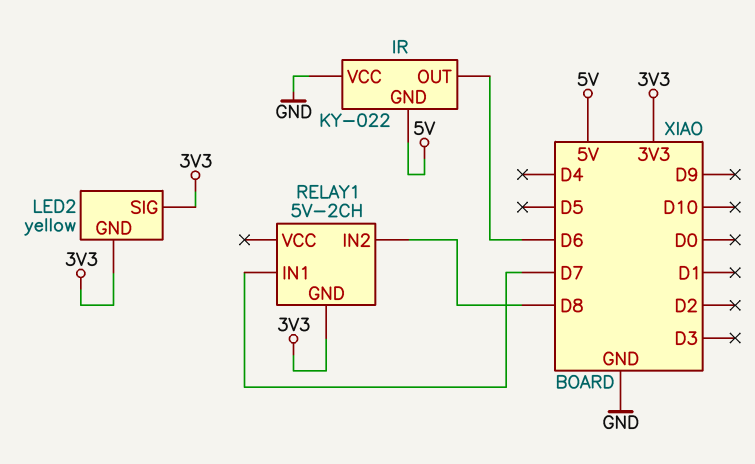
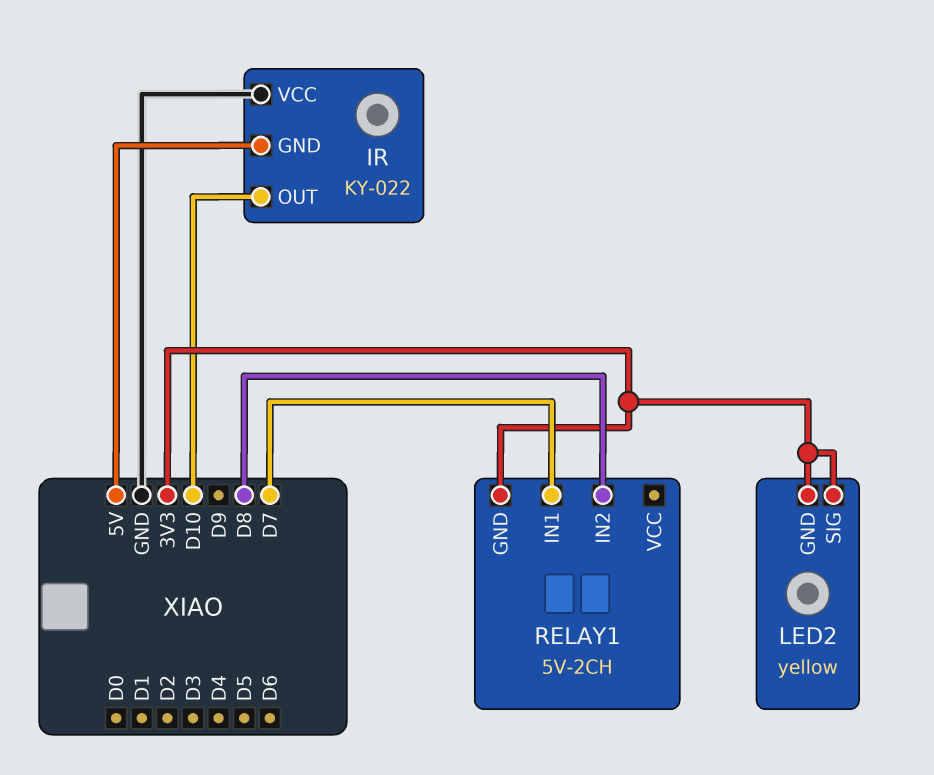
IR pin OUT: D6 -> D10

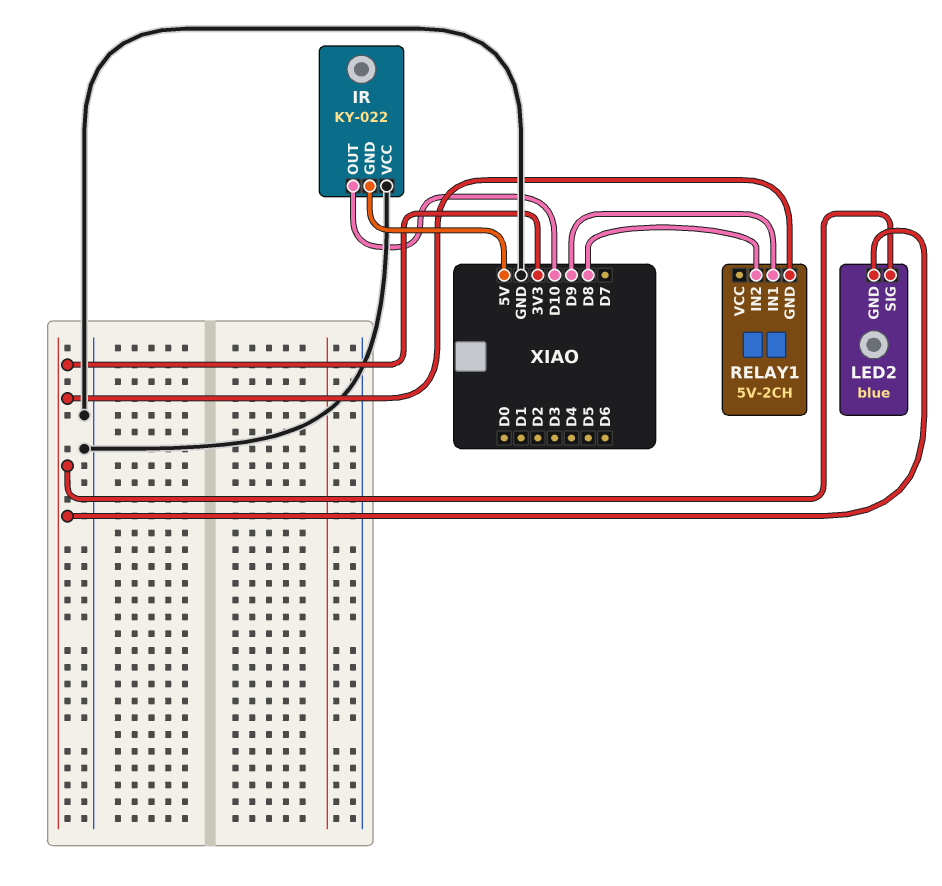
LED2: yellow -> blue
RELAY1 pin IN1: D7 -> D9

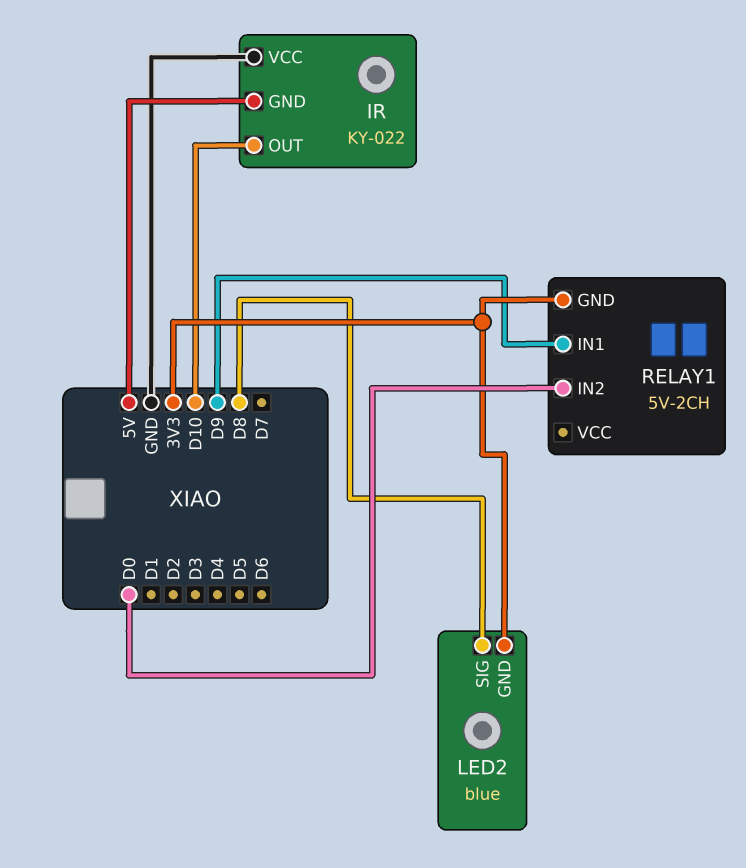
LED2 pin SIG: 3V3 -> D8
RELAY1 pin IN2: D8 -> D0

